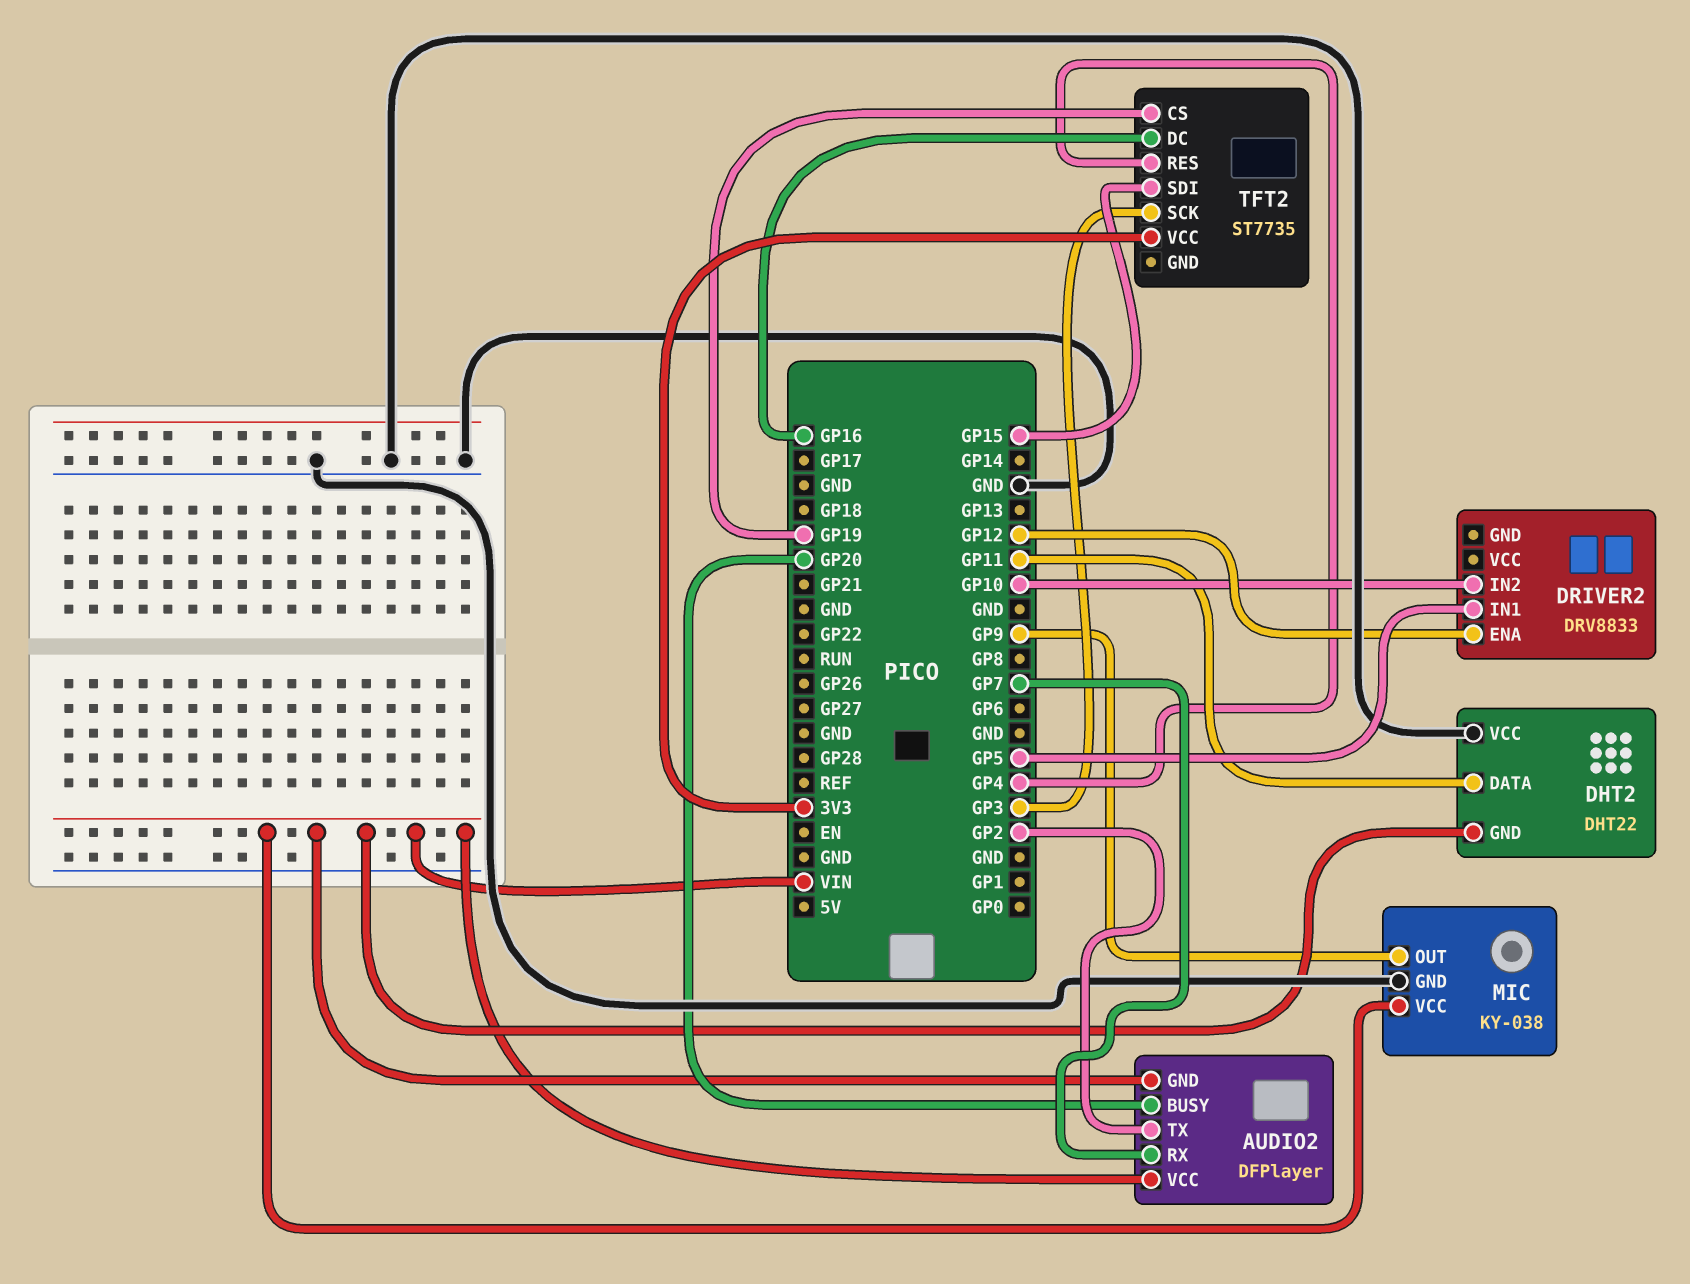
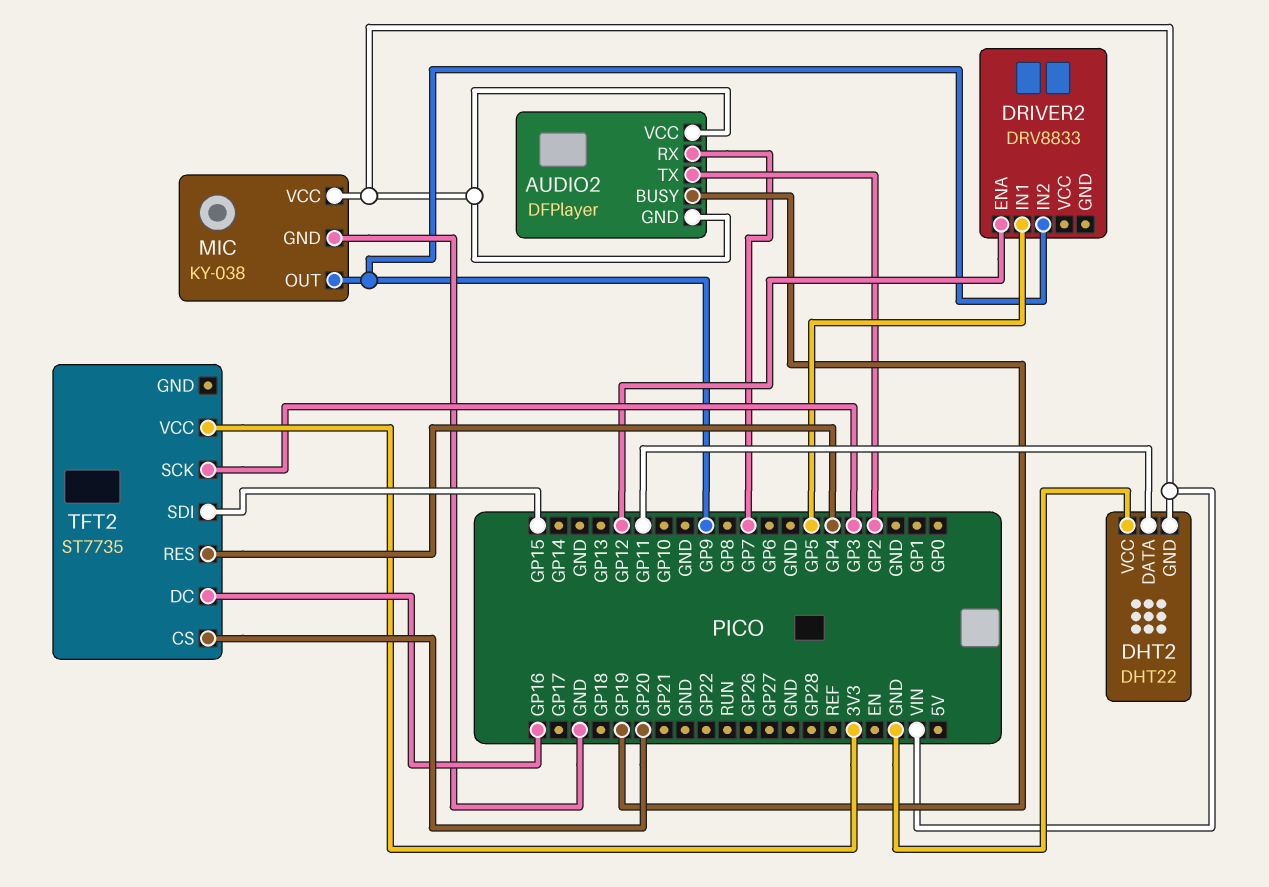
AUDIO2 pin BUSY: GP20 -> GP19
DRIVER2 pin IN2: GP10 -> GP9
TFT2 pin CS: GP19 -> GP20

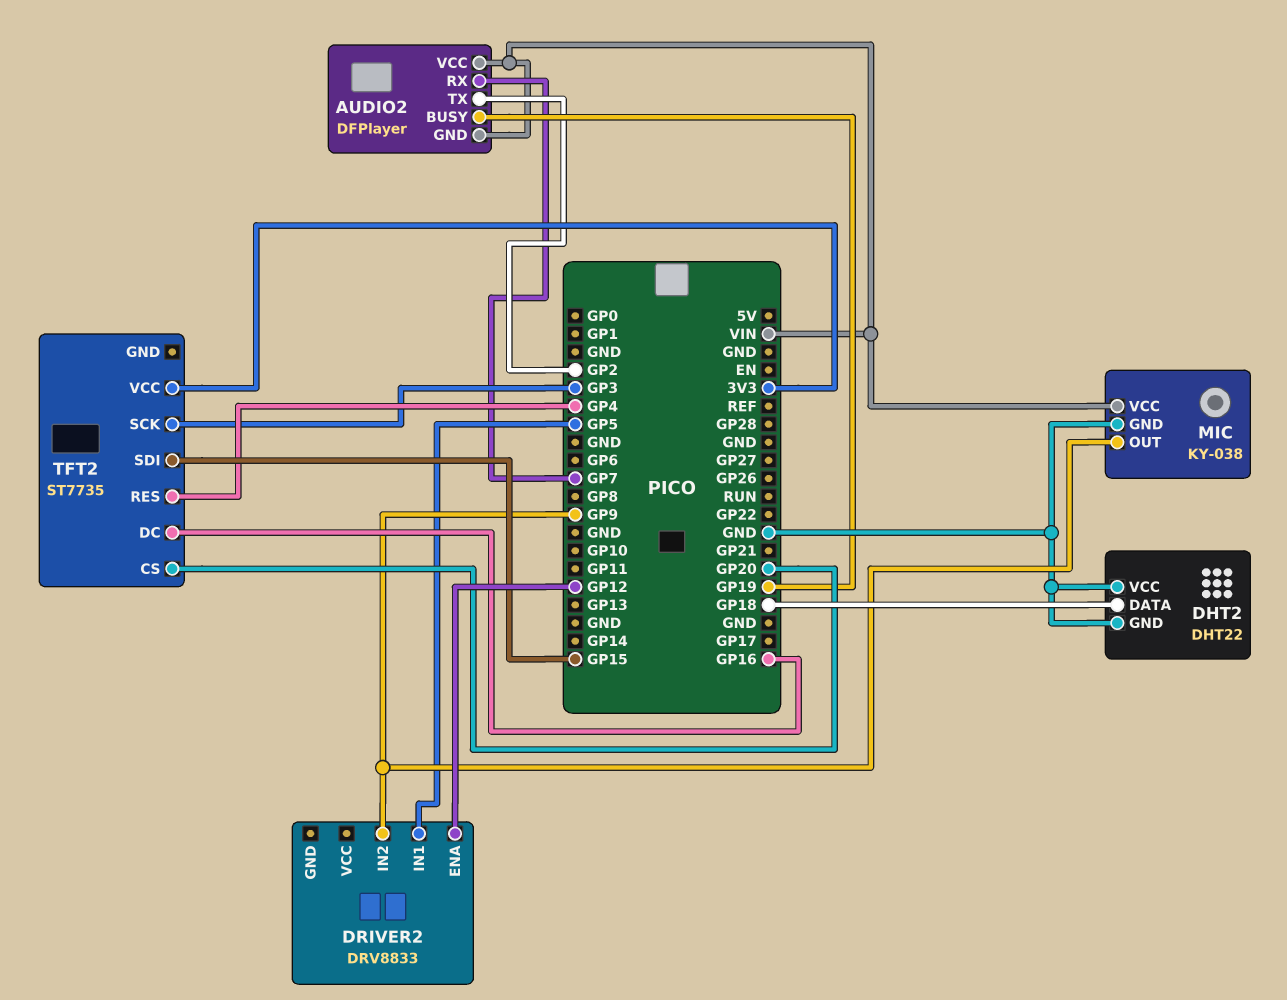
DHT2 pin DATA: GP11 -> GP18
DHT2 pin GND: VIN -> GND

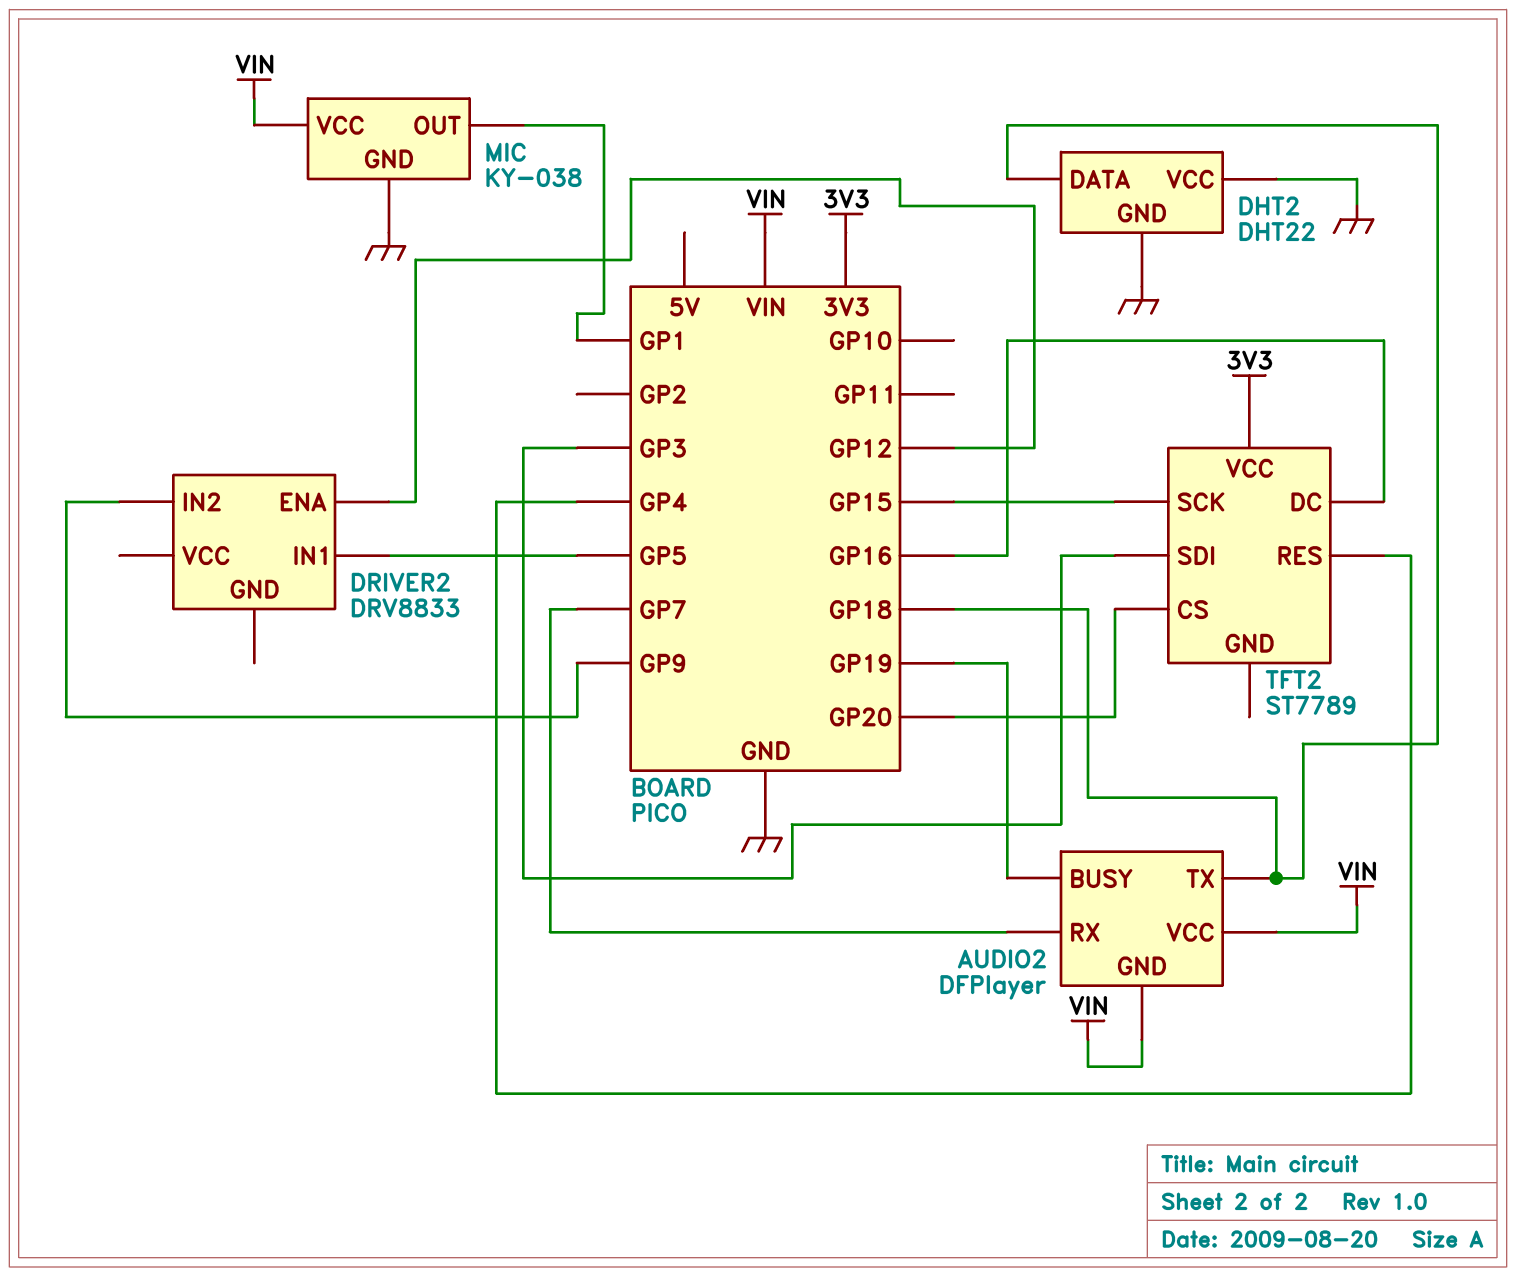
AUDIO2 pin TX: GP2 -> GP18
MIC pin OUT: GP9 -> GP1
TFT2: ST7735 -> ST7789
TFT2 pin SCK: GP3 -> GP15
TFT2 pin SDI: GP15 -> GP3

